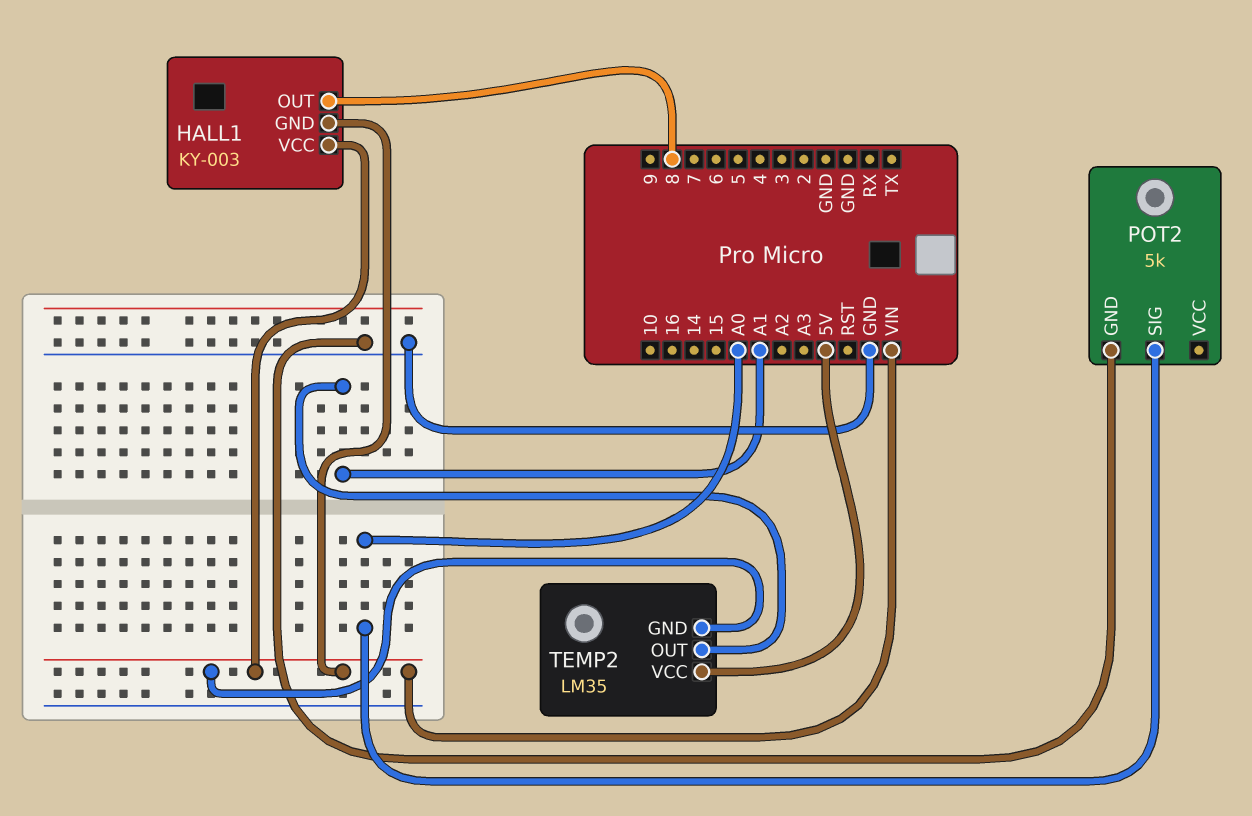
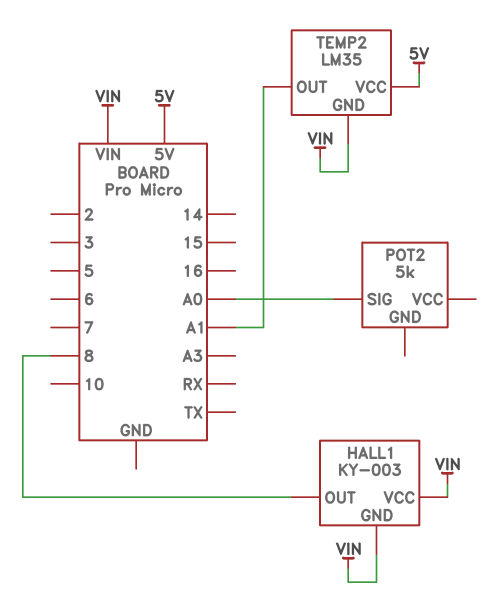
POT2 pin GND: GND -> none

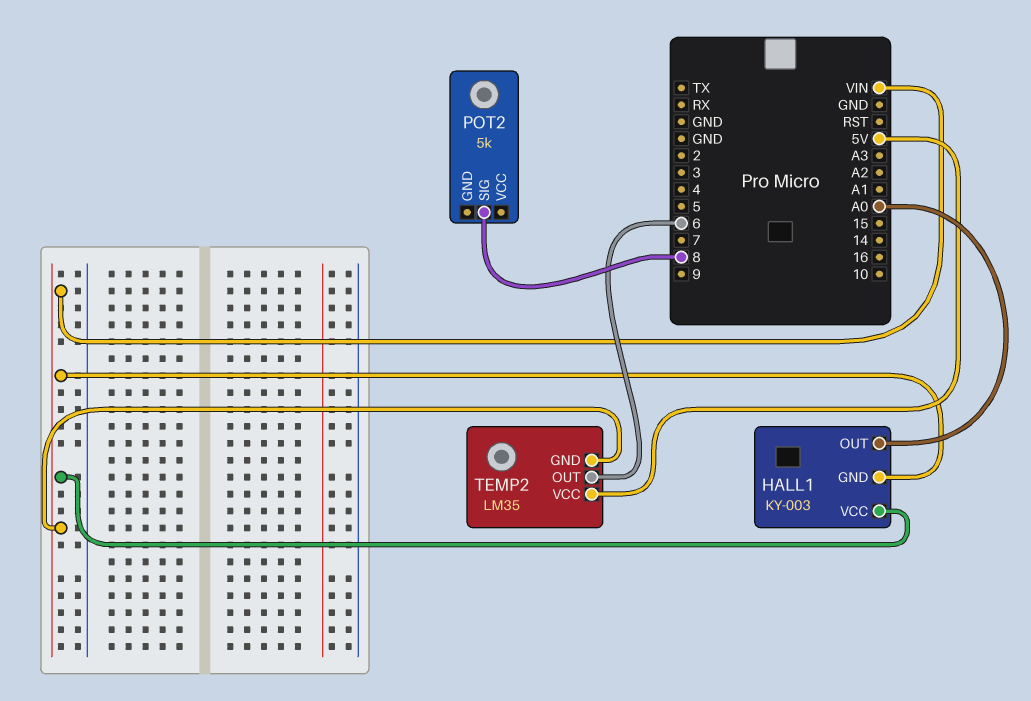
HALL1 pin OUT: 8 -> A0
POT2 pin SIG: A0 -> 8
TEMP2 pin OUT: A1 -> 6

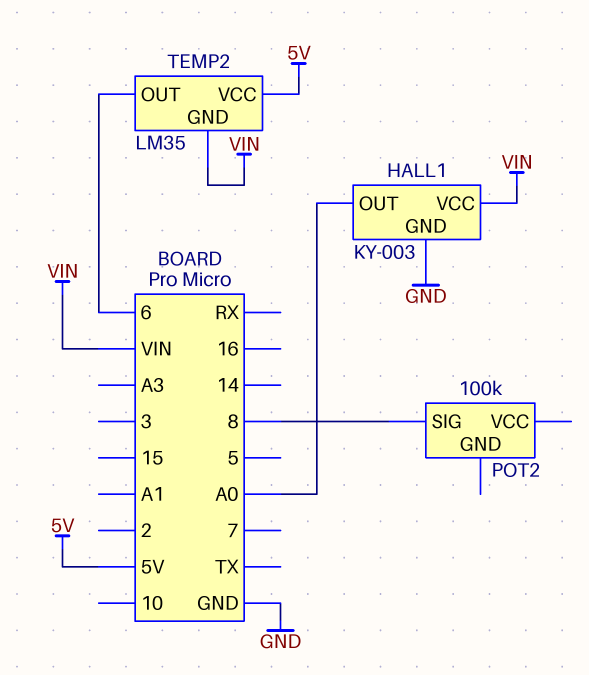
HALL1 pin GND: VIN -> GND
POT2: 5k -> 100k

